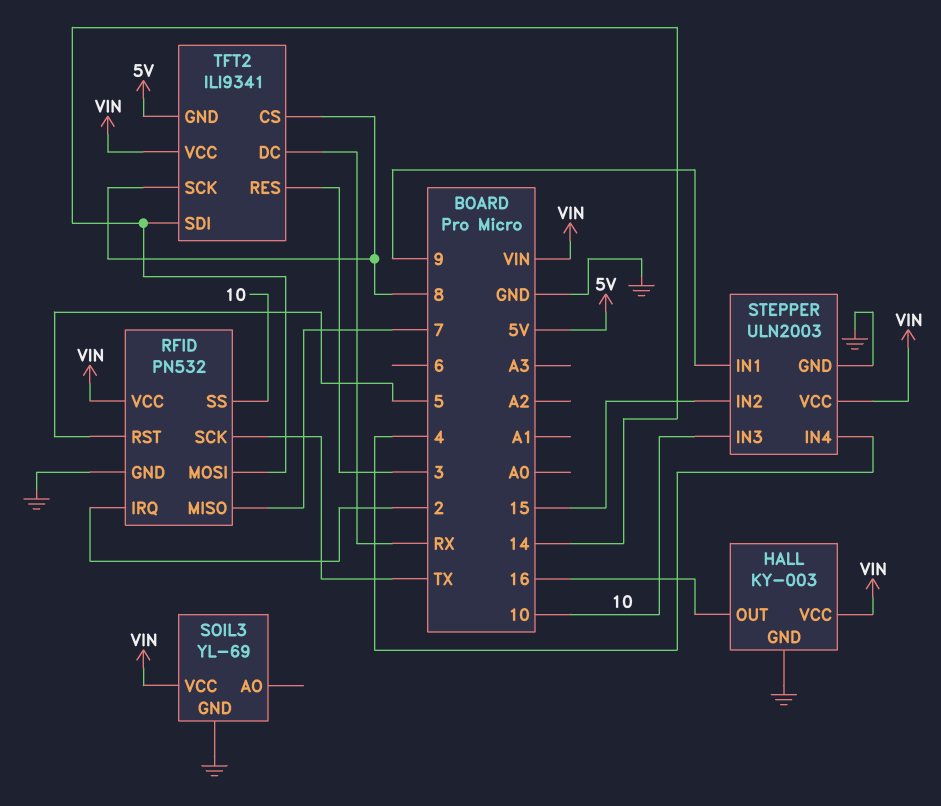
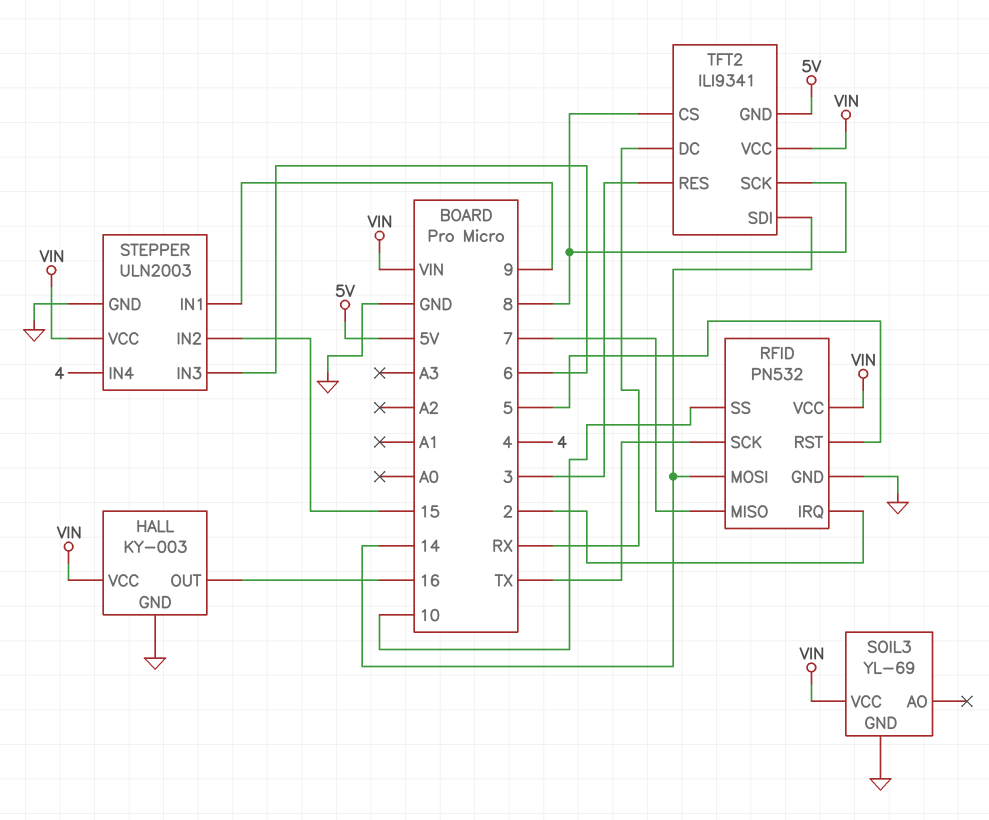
STEPPER pin IN3: 10 -> 6

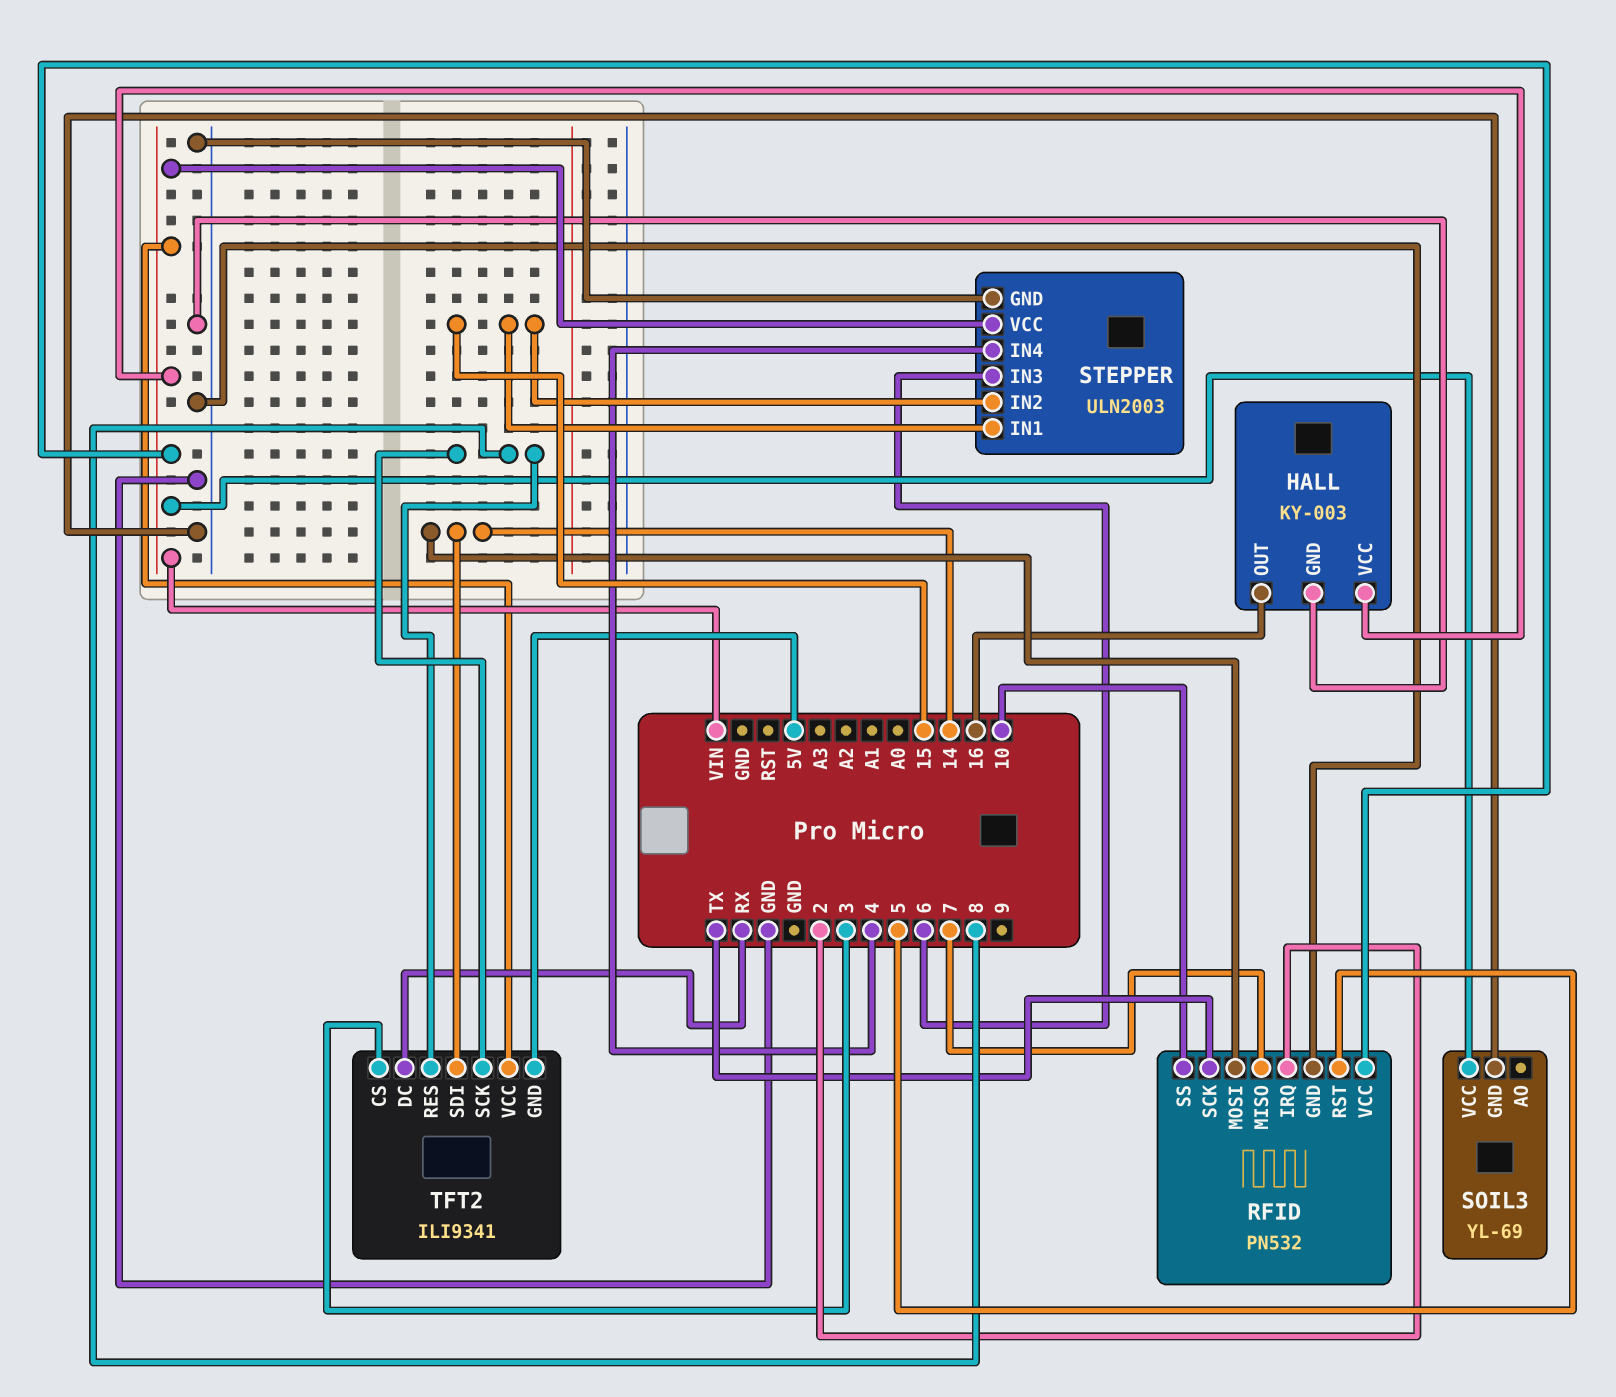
STEPPER pin IN1: 9 -> 15
TFT2 pin CS: 8 -> 3
TFT2 pin RES: 3 -> 8

